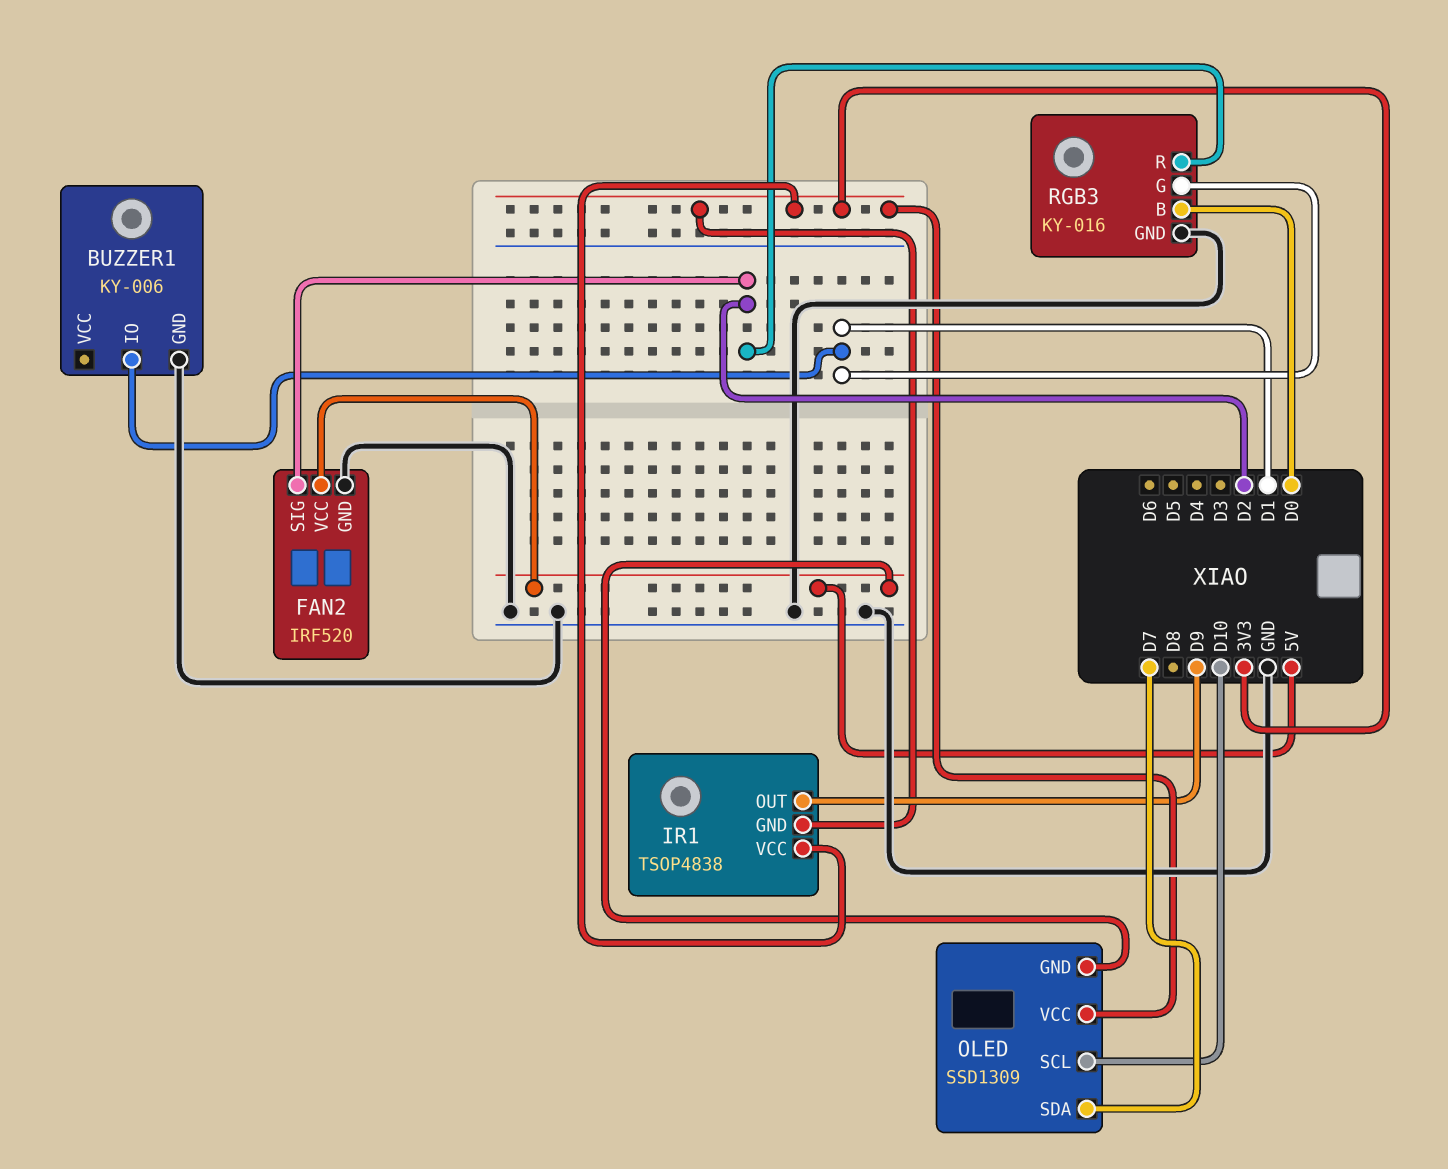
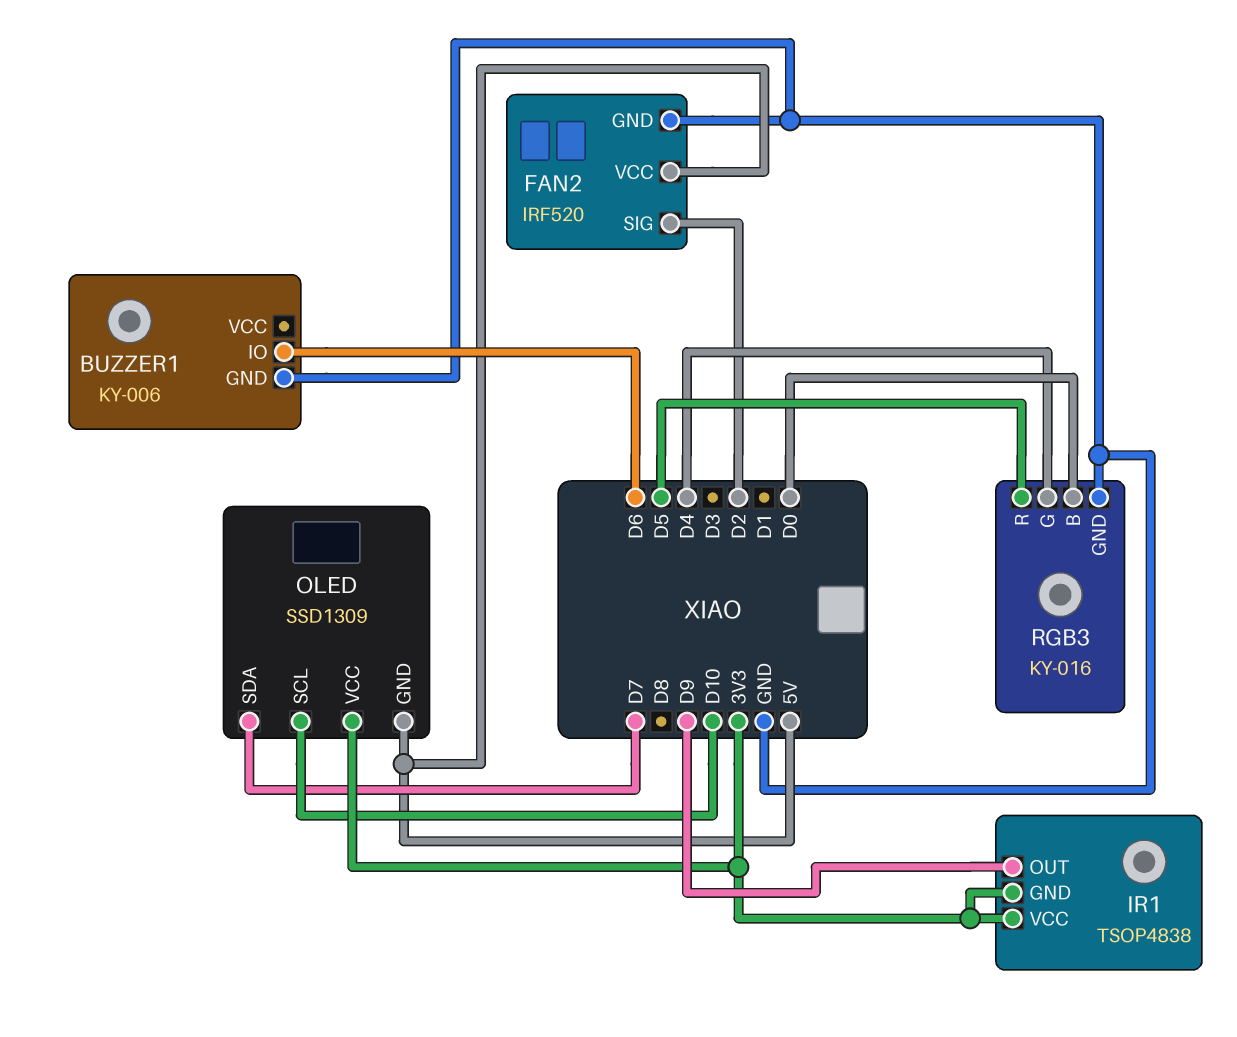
BUZZER1 pin IO: D1 -> D6
RGB3 pin G: D1 -> D4
RGB3 pin R: D2 -> D5

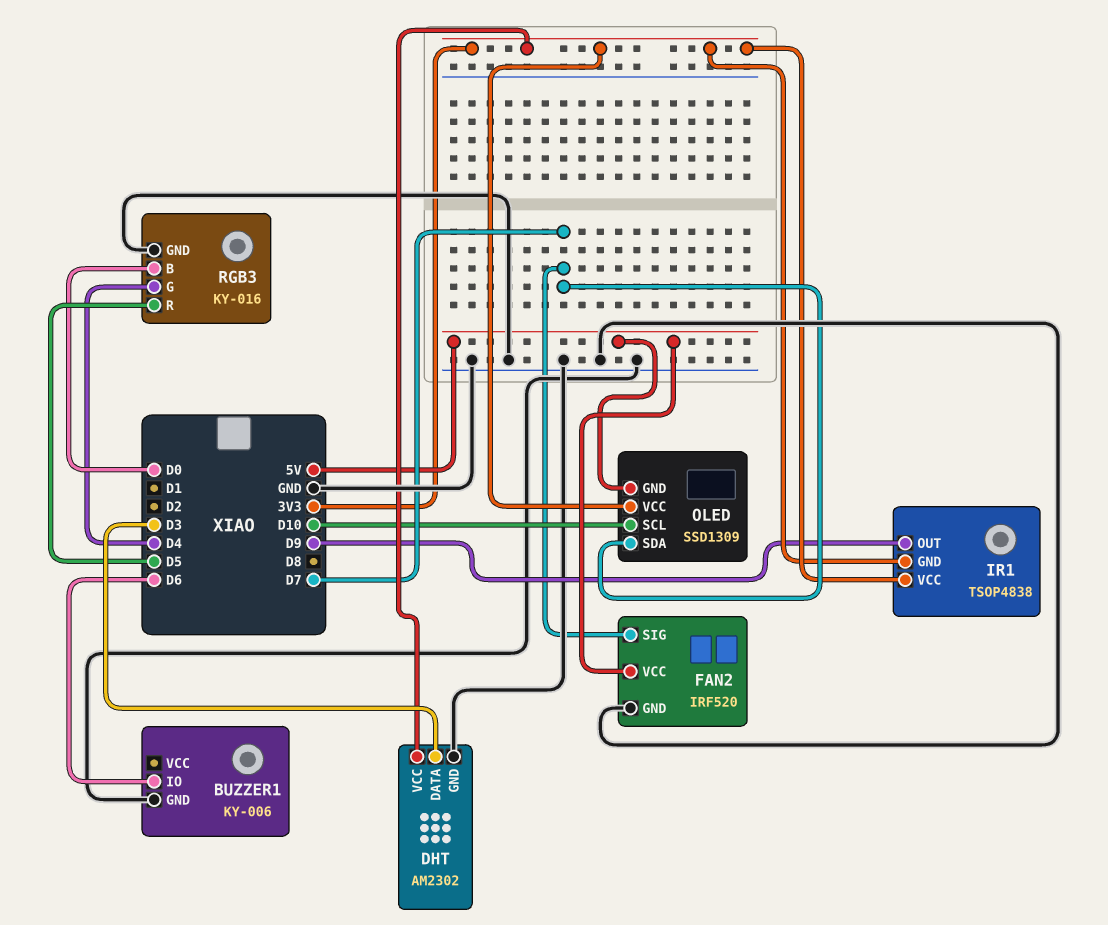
DHT: none -> AM2302
DHT pin DATA: none -> D3
DHT pin GND: none -> GND
DHT pin VCC: none -> 3V3
FAN2 pin SIG: D2 -> D7

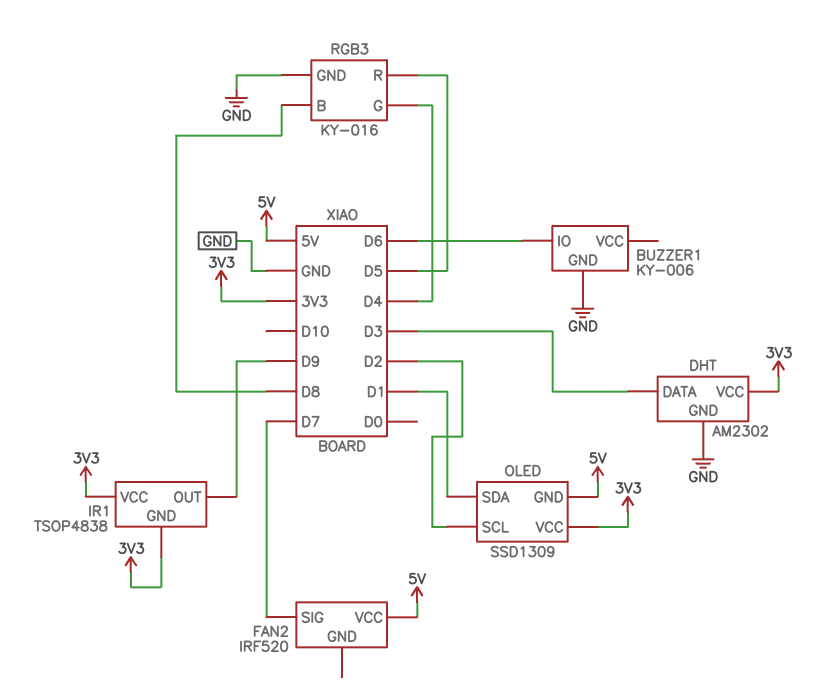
FAN2 pin GND: GND -> none
OLED pin SCL: D10 -> D2
OLED pin SDA: D7 -> D1
RGB3 pin B: D0 -> D8

